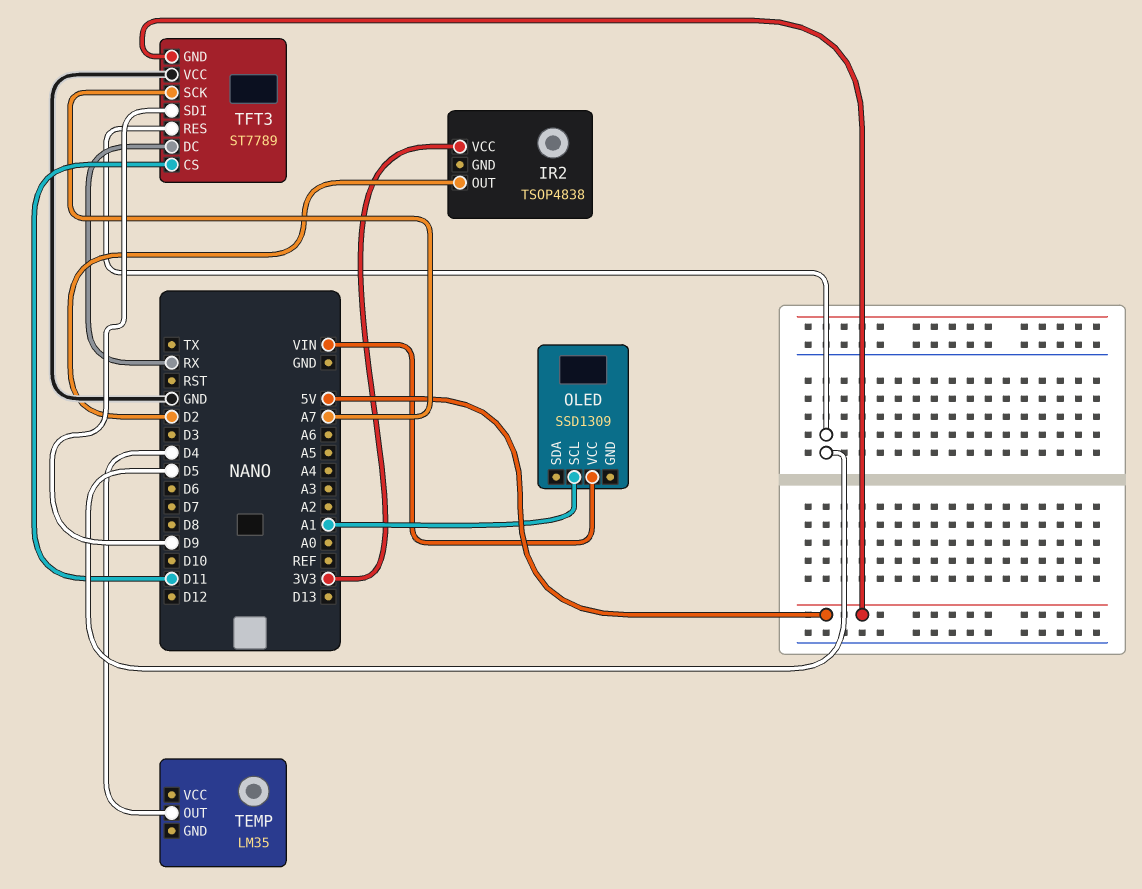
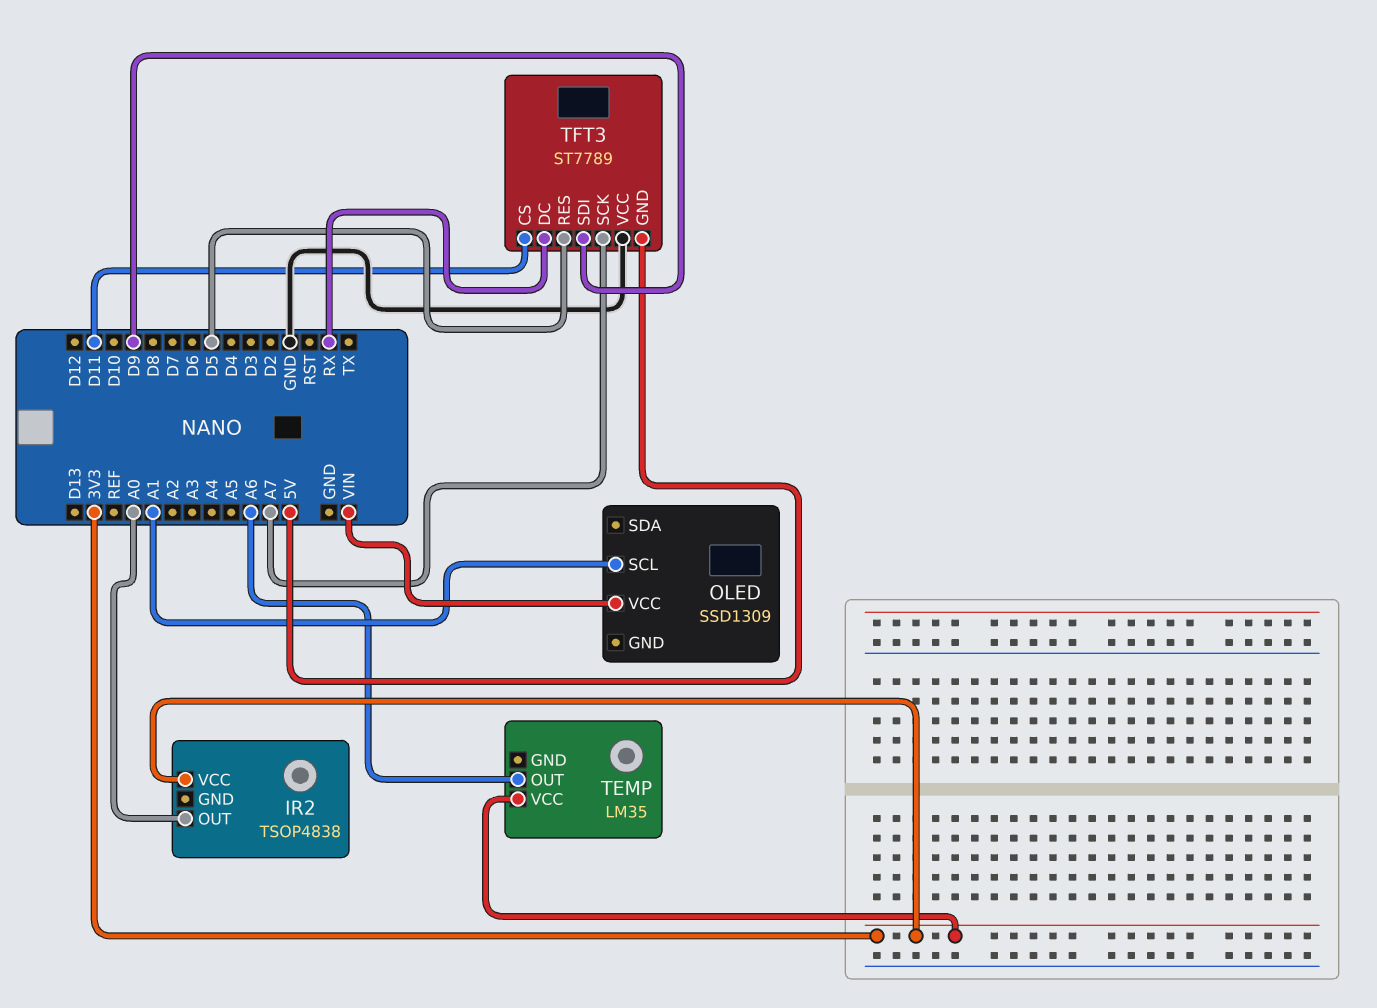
IR2 pin OUT: D2 -> A0
TEMP pin OUT: D4 -> A6
TEMP pin VCC: none -> 3V3

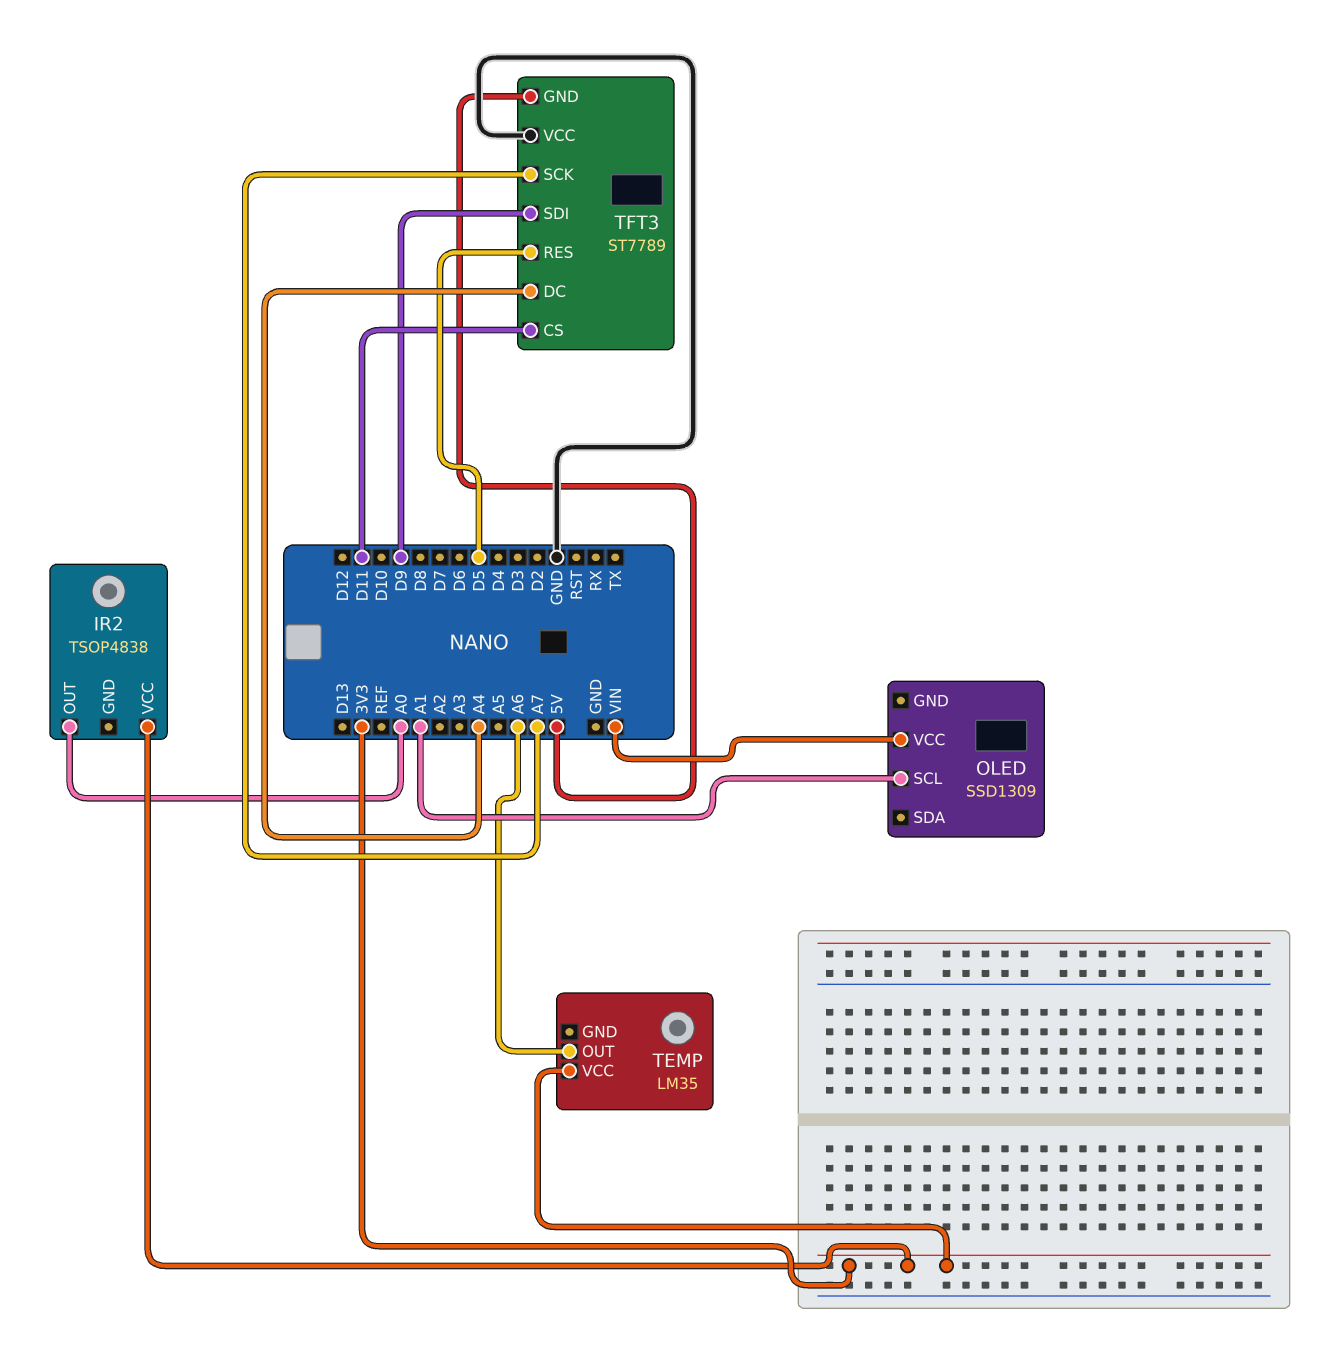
TFT3 pin DC: RX -> A4

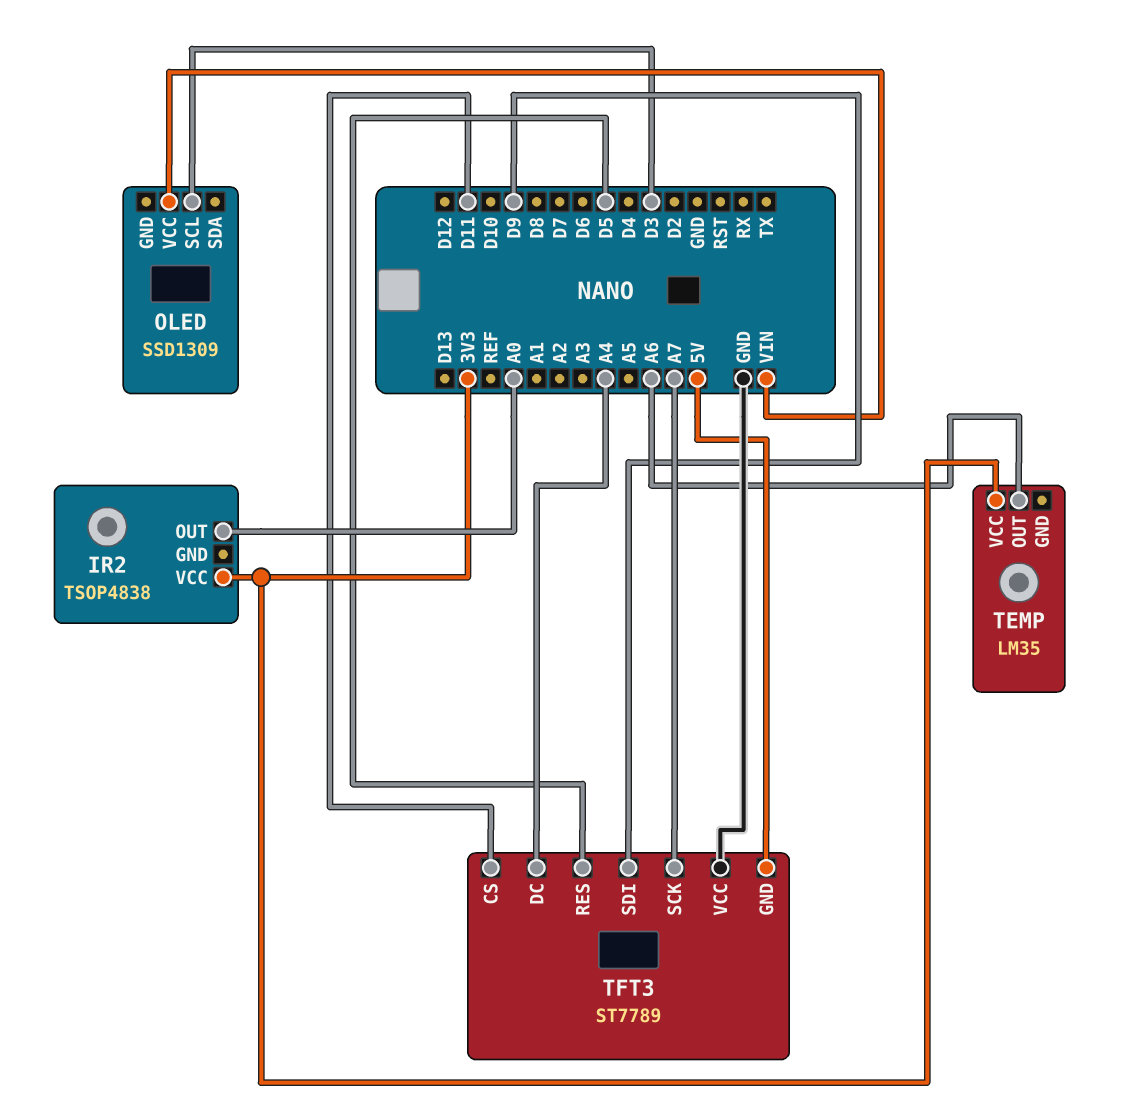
OLED pin SCL: A1 -> D3

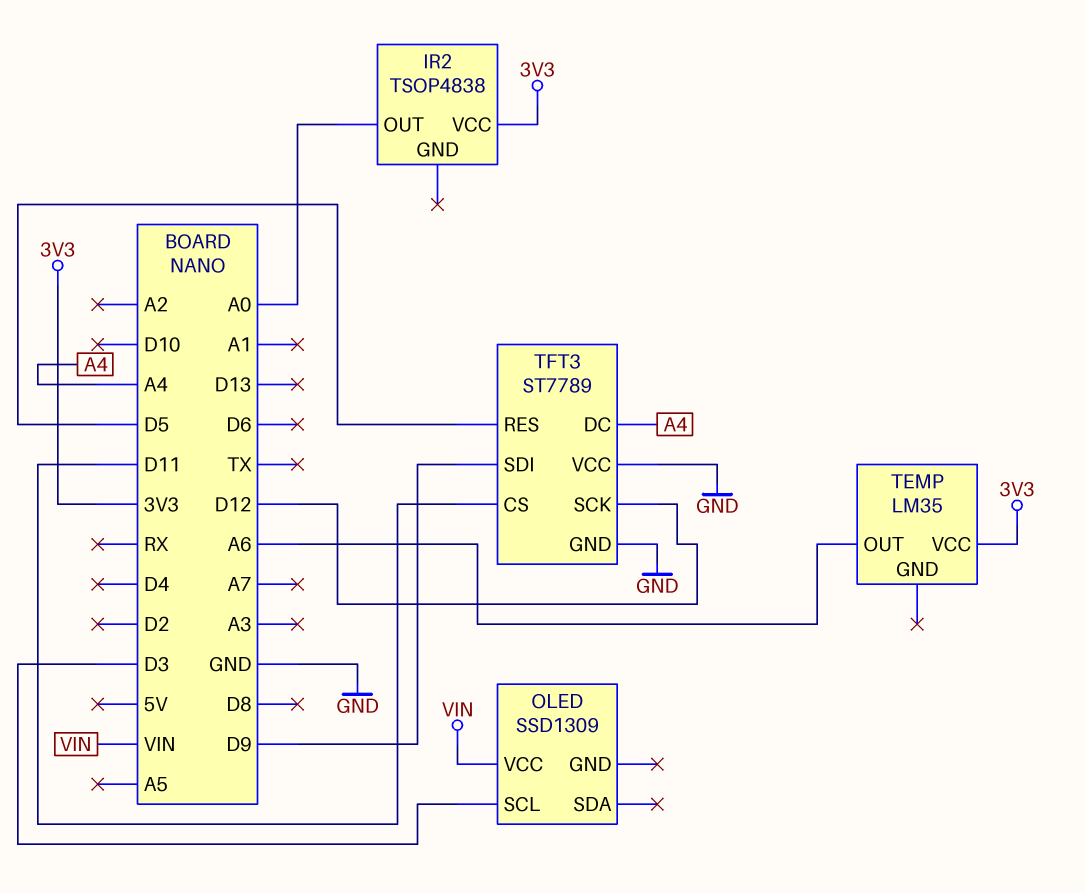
TFT3 pin GND: 5V -> GND
TFT3 pin SCK: A7 -> D12

